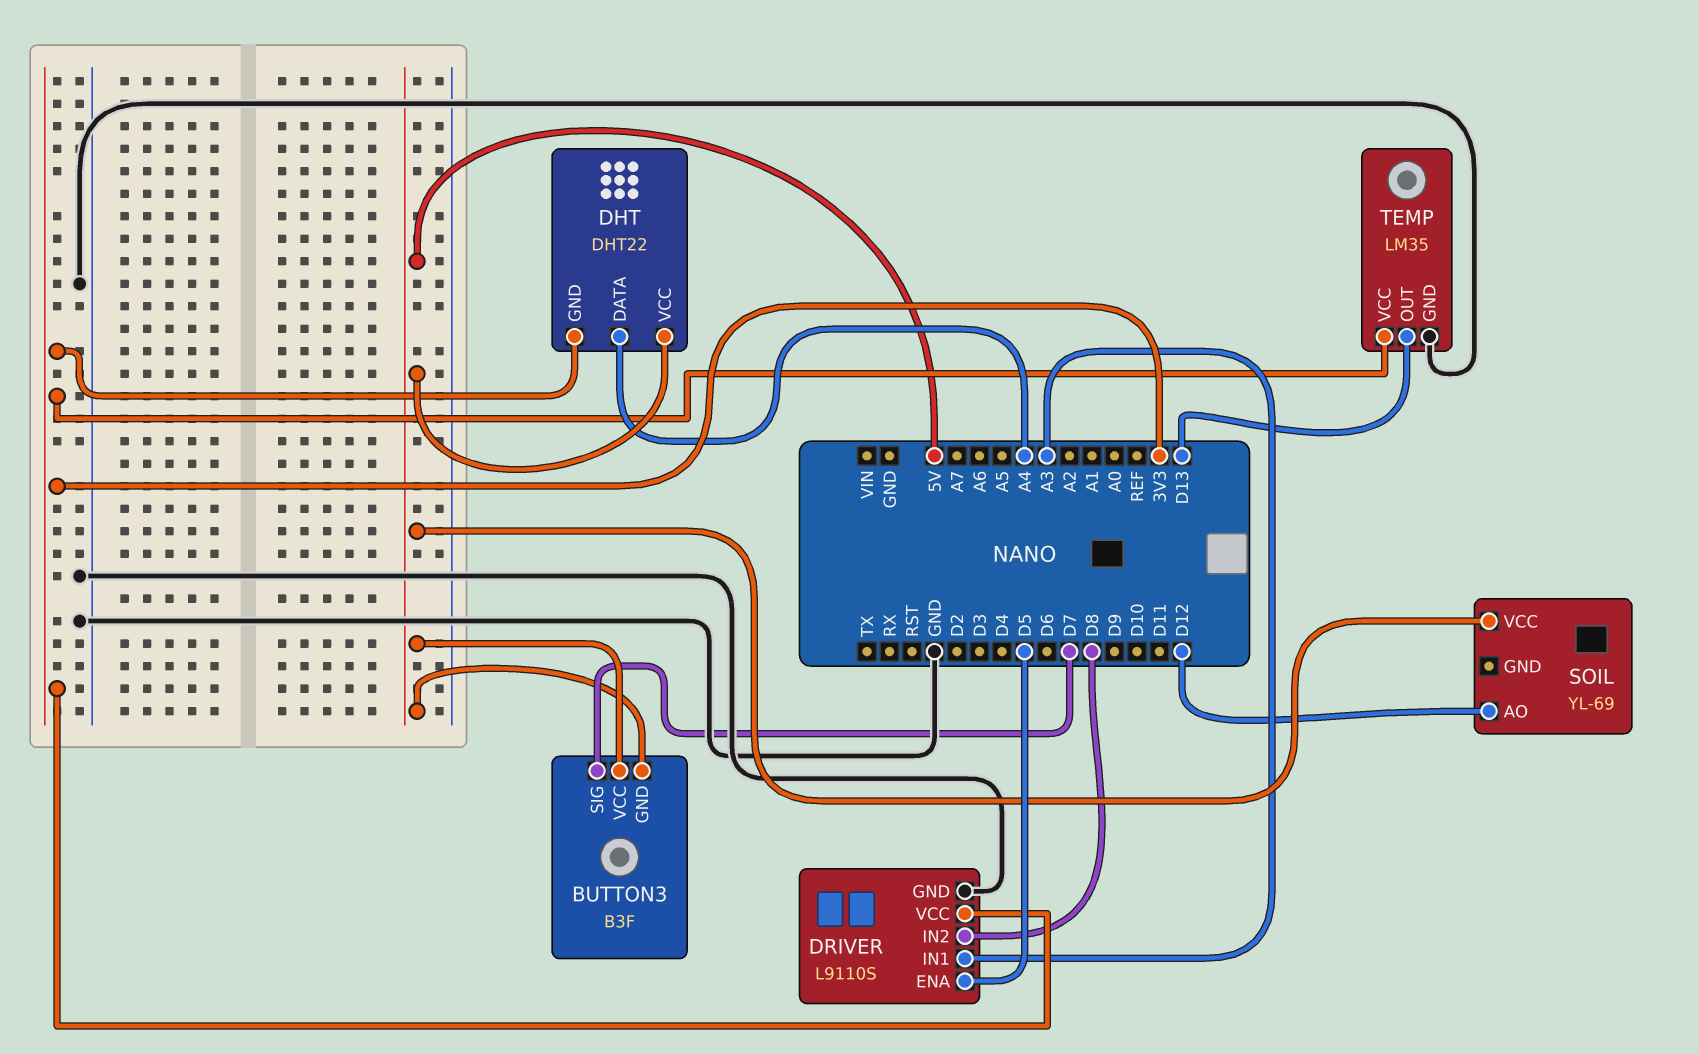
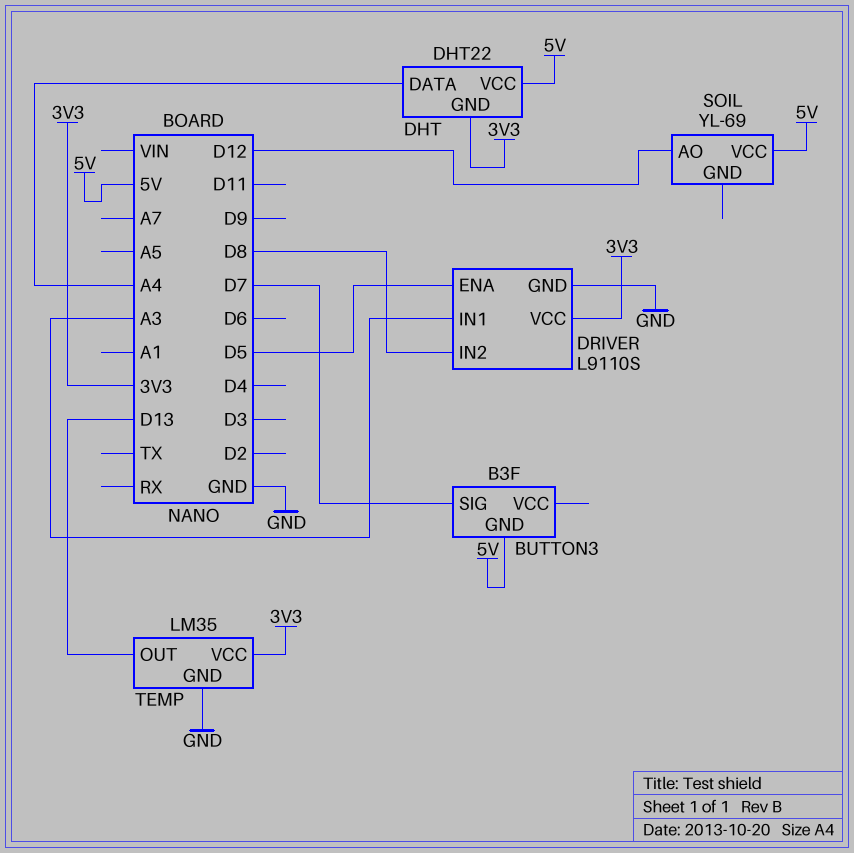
BUTTON3 pin VCC: 5V -> none

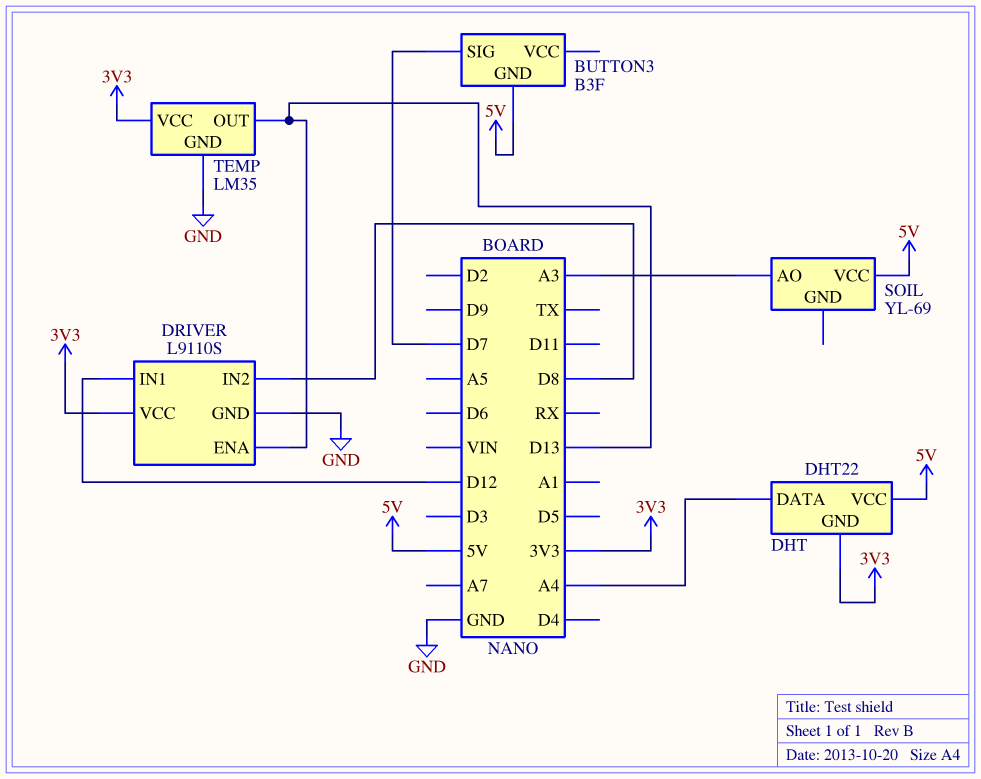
DRIVER pin ENA: D5 -> D13
DRIVER pin IN1: A3 -> D12
SOIL pin AO: D12 -> A3

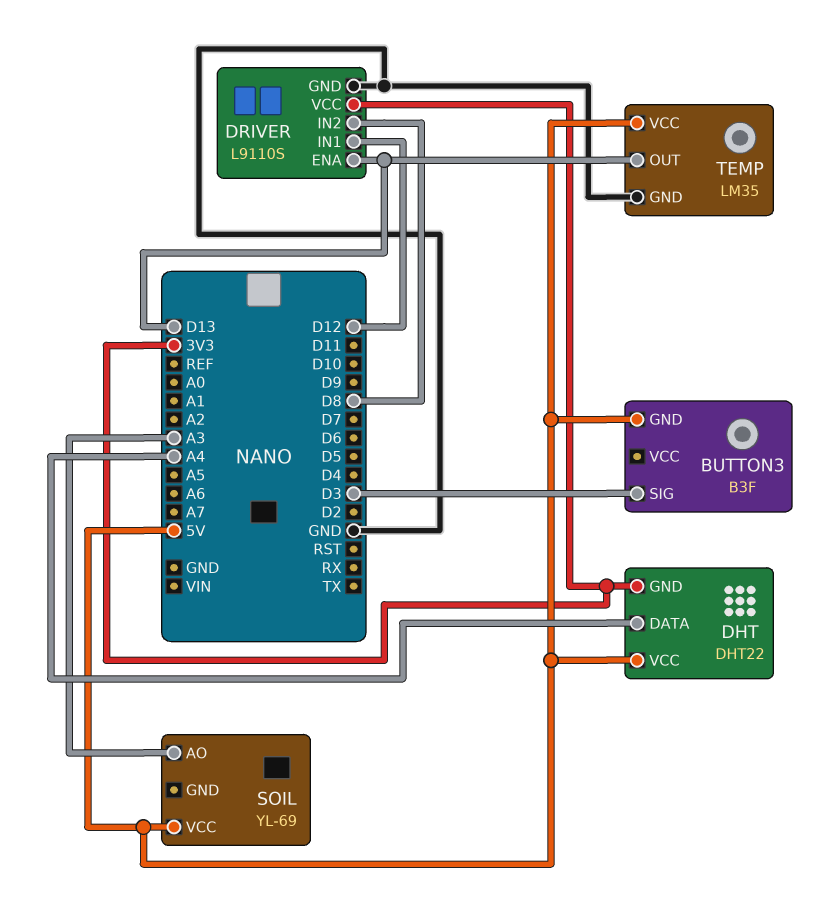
BUTTON3 pin SIG: D7 -> D3
TEMP pin VCC: 3V3 -> 5V

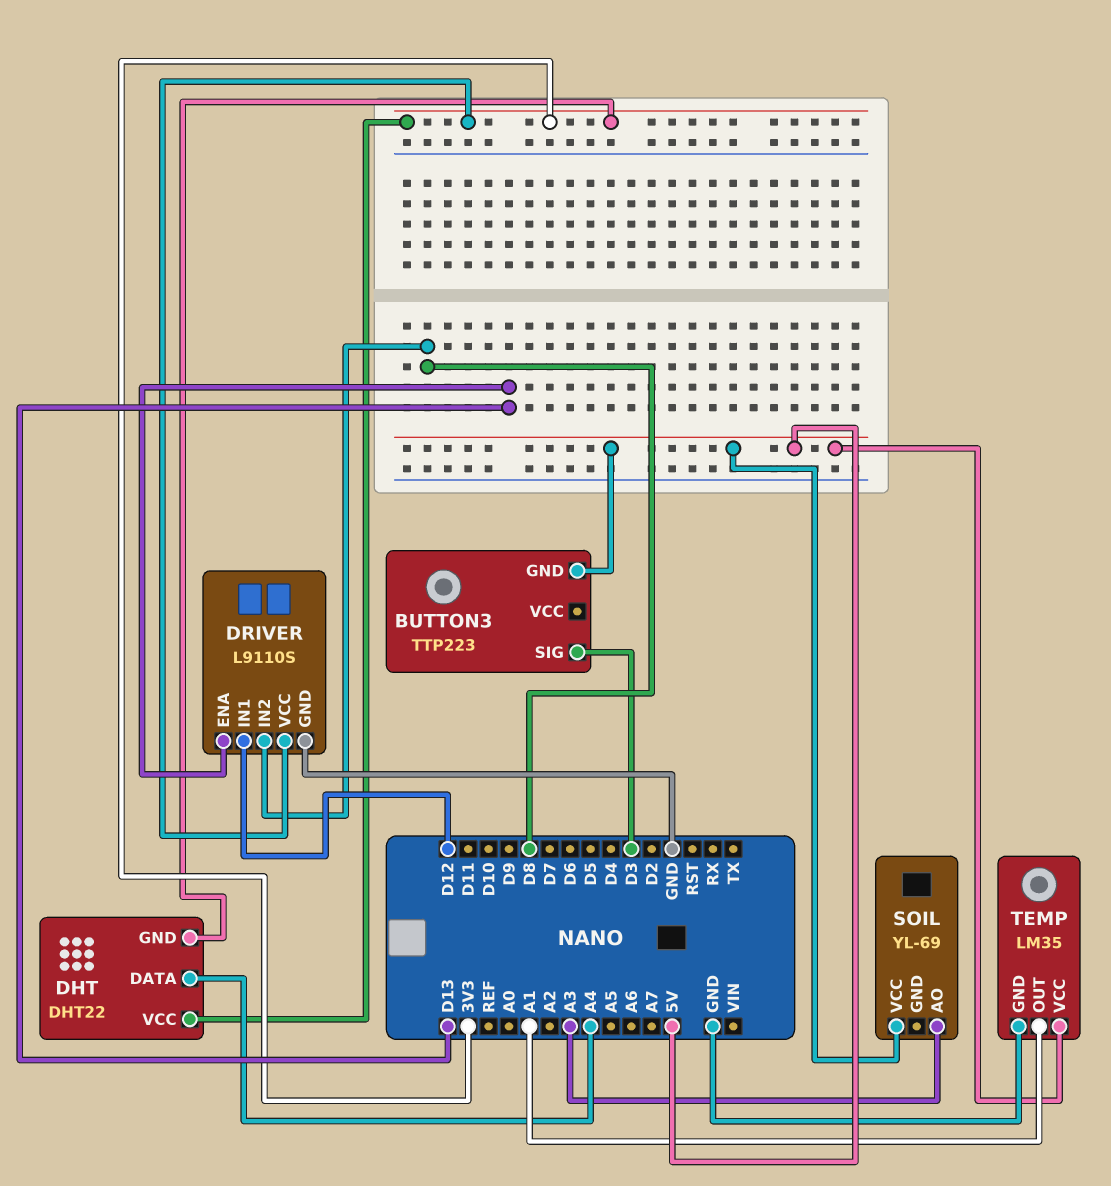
BUTTON3: B3F -> TTP223
DHT pin VCC: 5V -> 3V3
TEMP pin OUT: D13 -> A1

